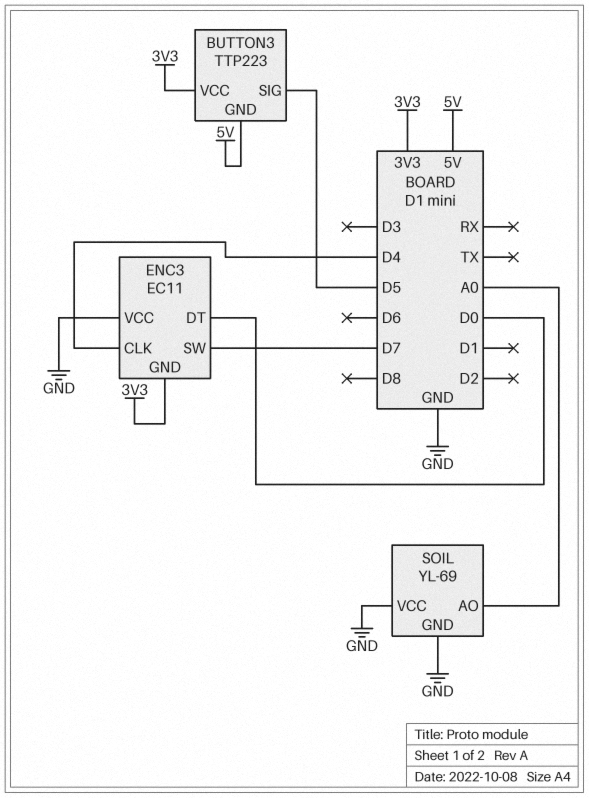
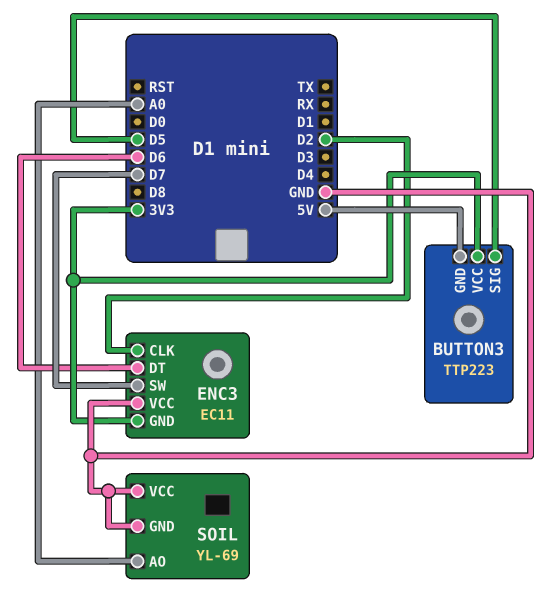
ENC3 pin CLK: D4 -> D2
ENC3 pin DT: D0 -> D6

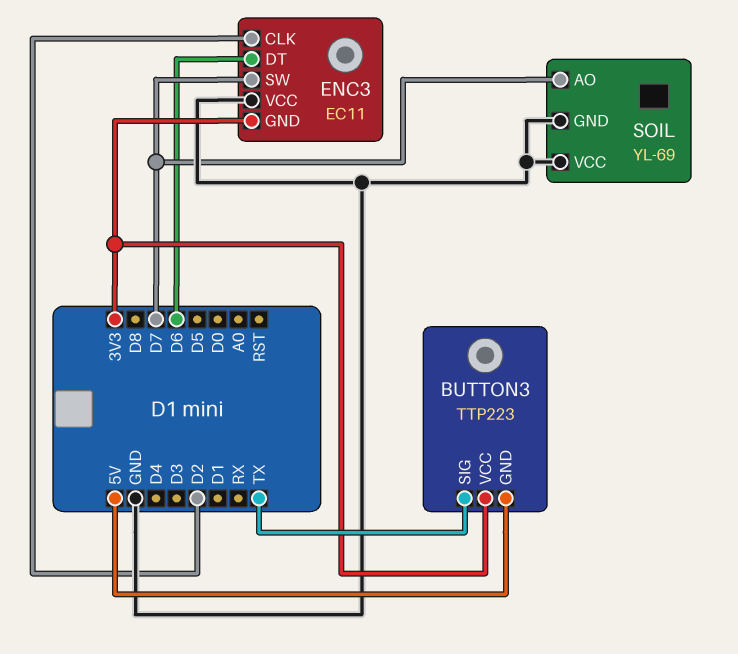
BUTTON3 pin SIG: D5 -> TX
SOIL pin AO: A0 -> D7

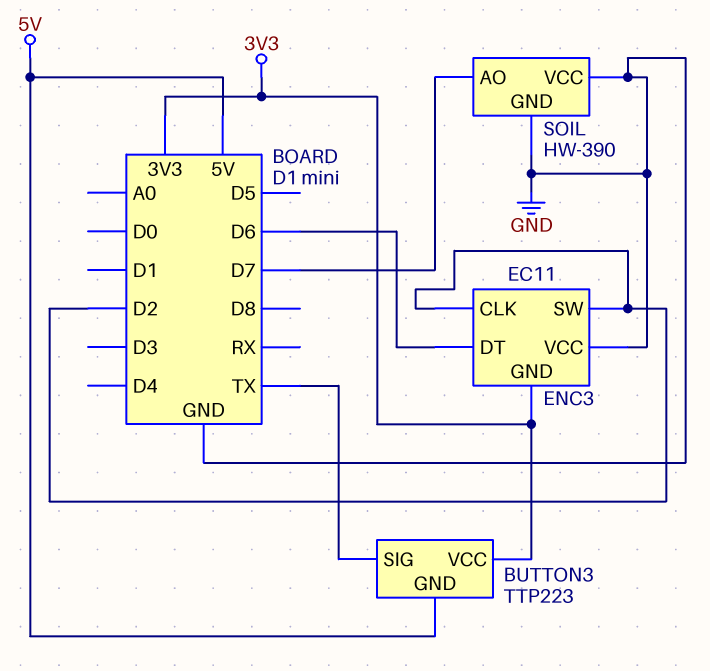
ENC3 pin SW: D7 -> D2
SOIL: YL-69 -> HW-390

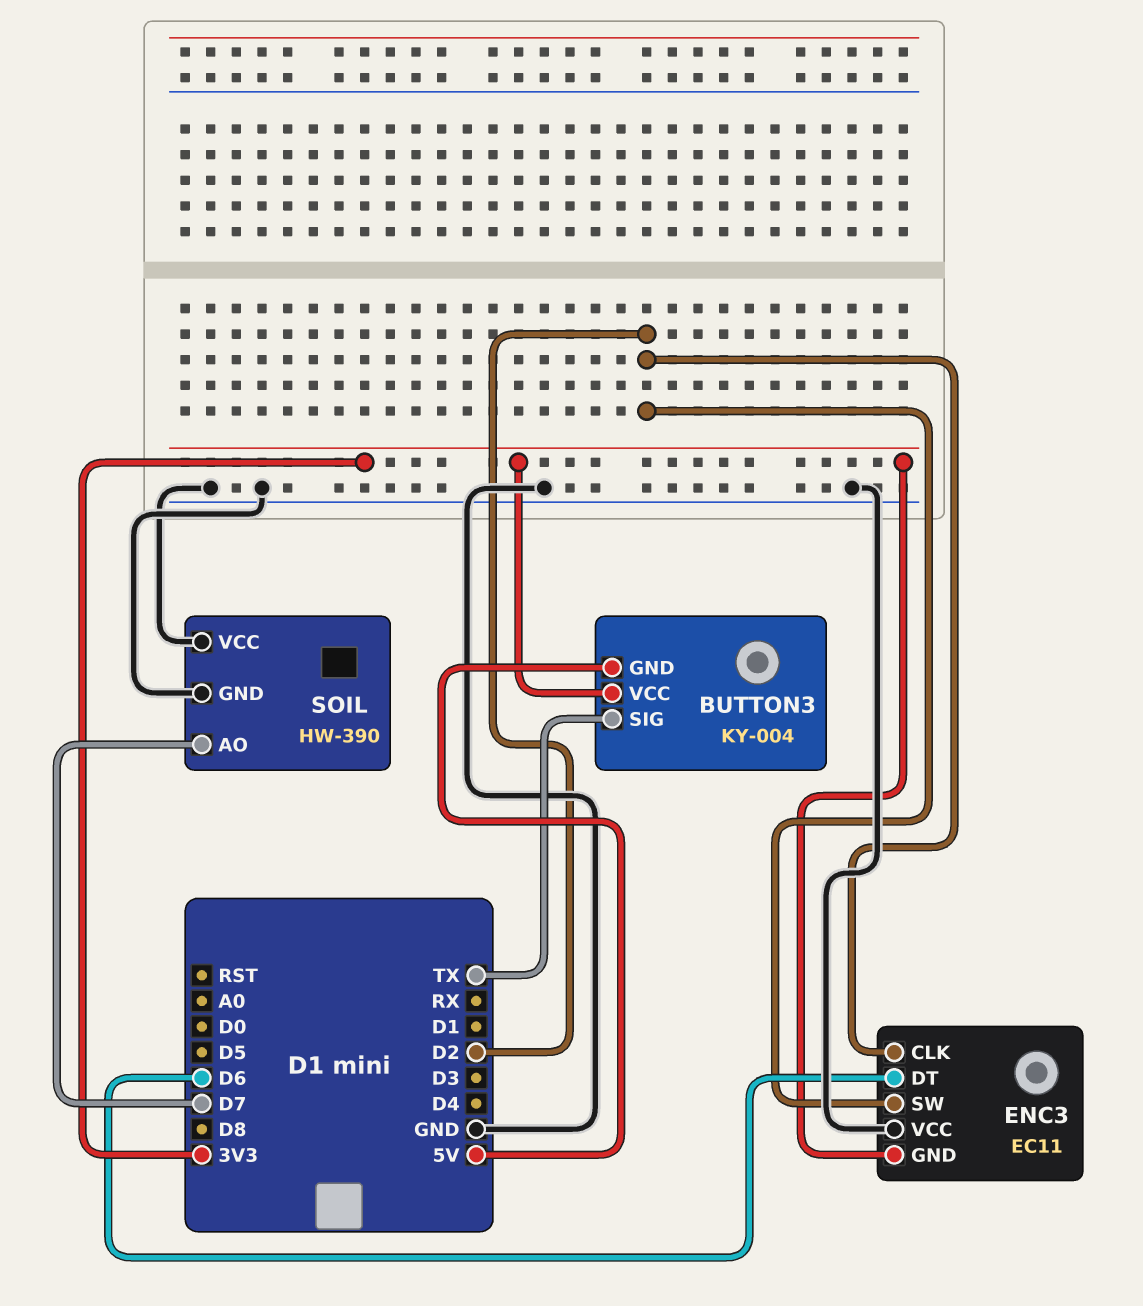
BUTTON3: TTP223 -> KY-004

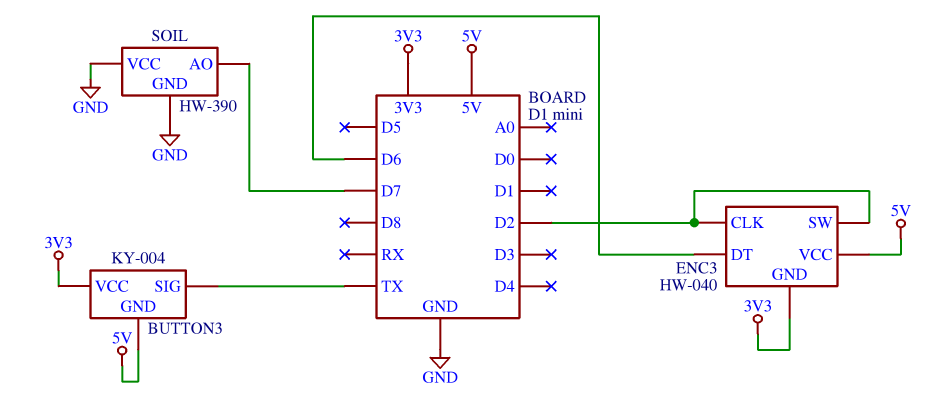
ENC3: EC11 -> HW-040
ENC3 pin VCC: GND -> 5V

